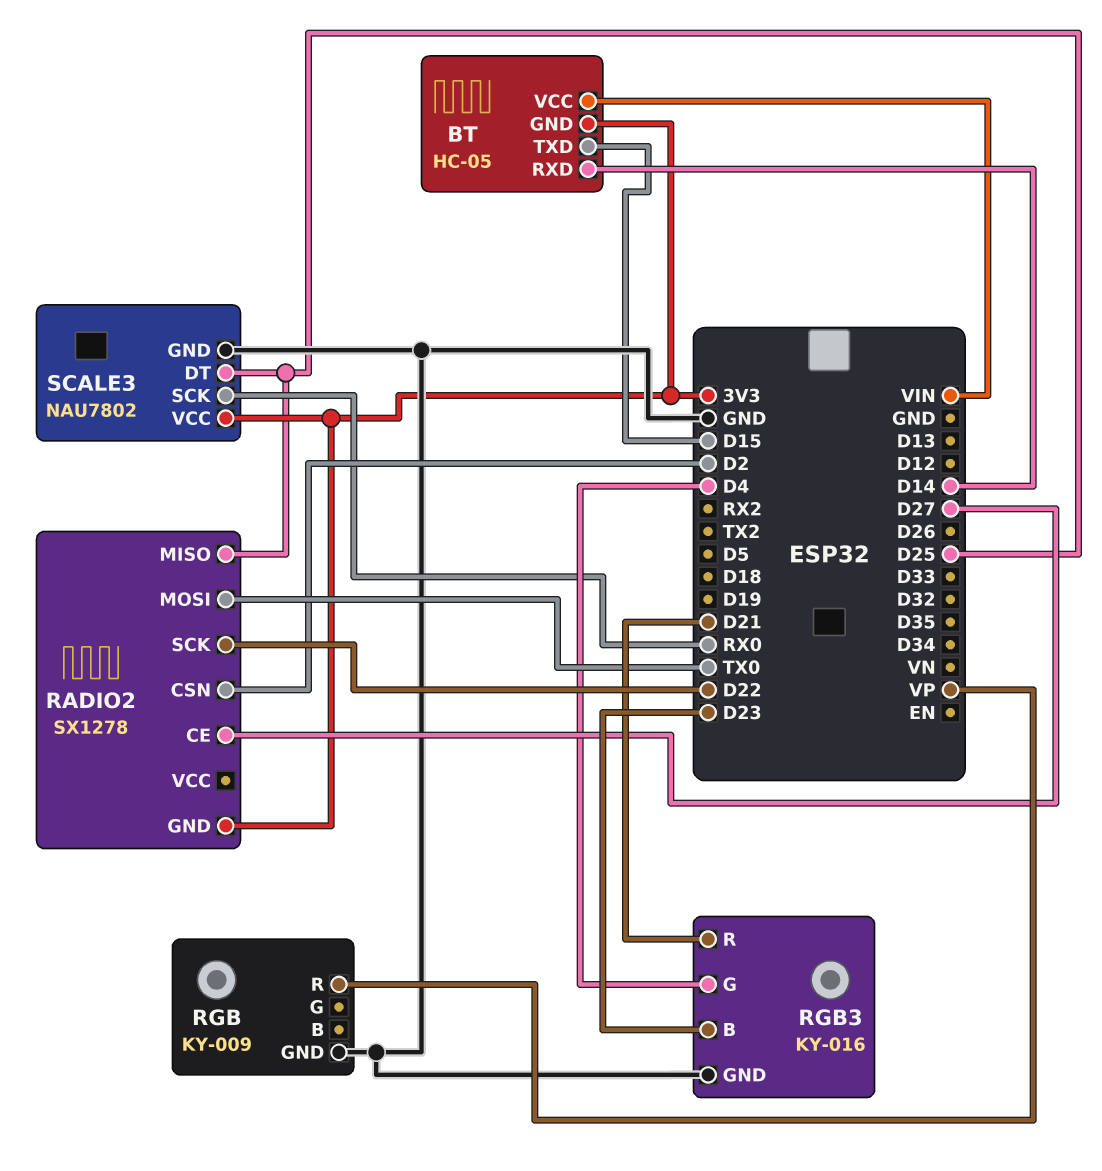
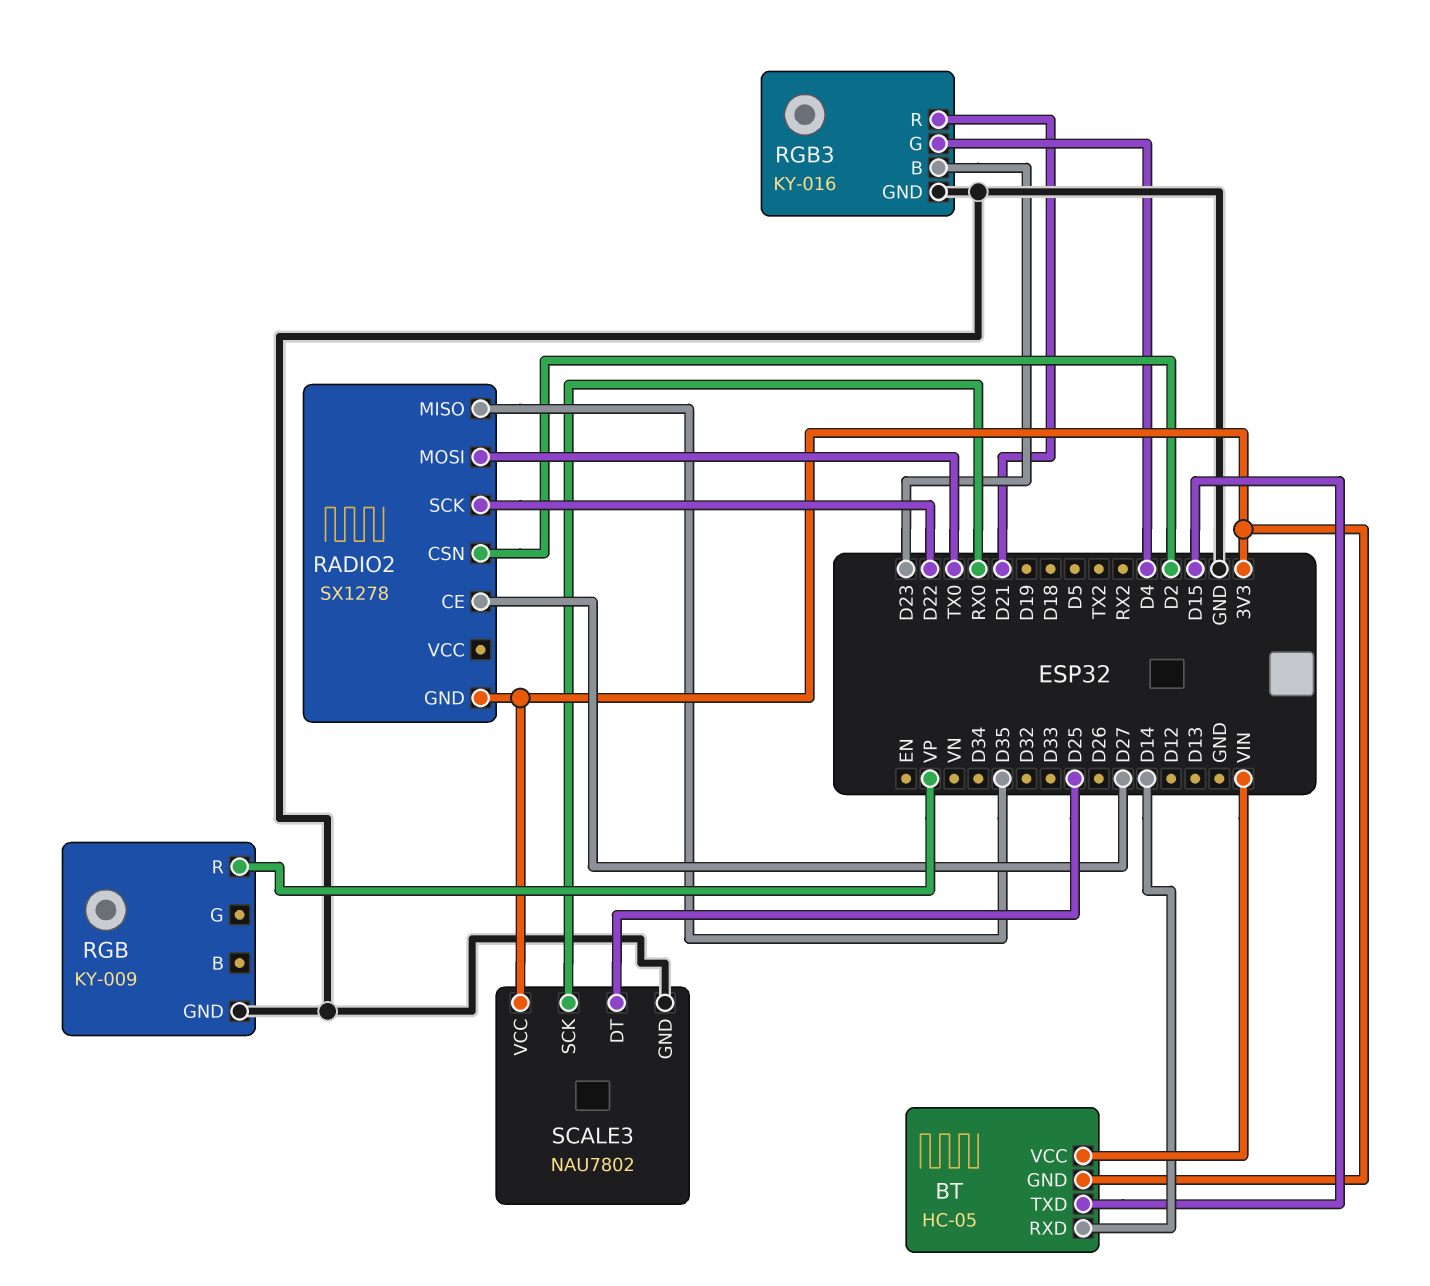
RADIO2 pin MISO: D25 -> D35

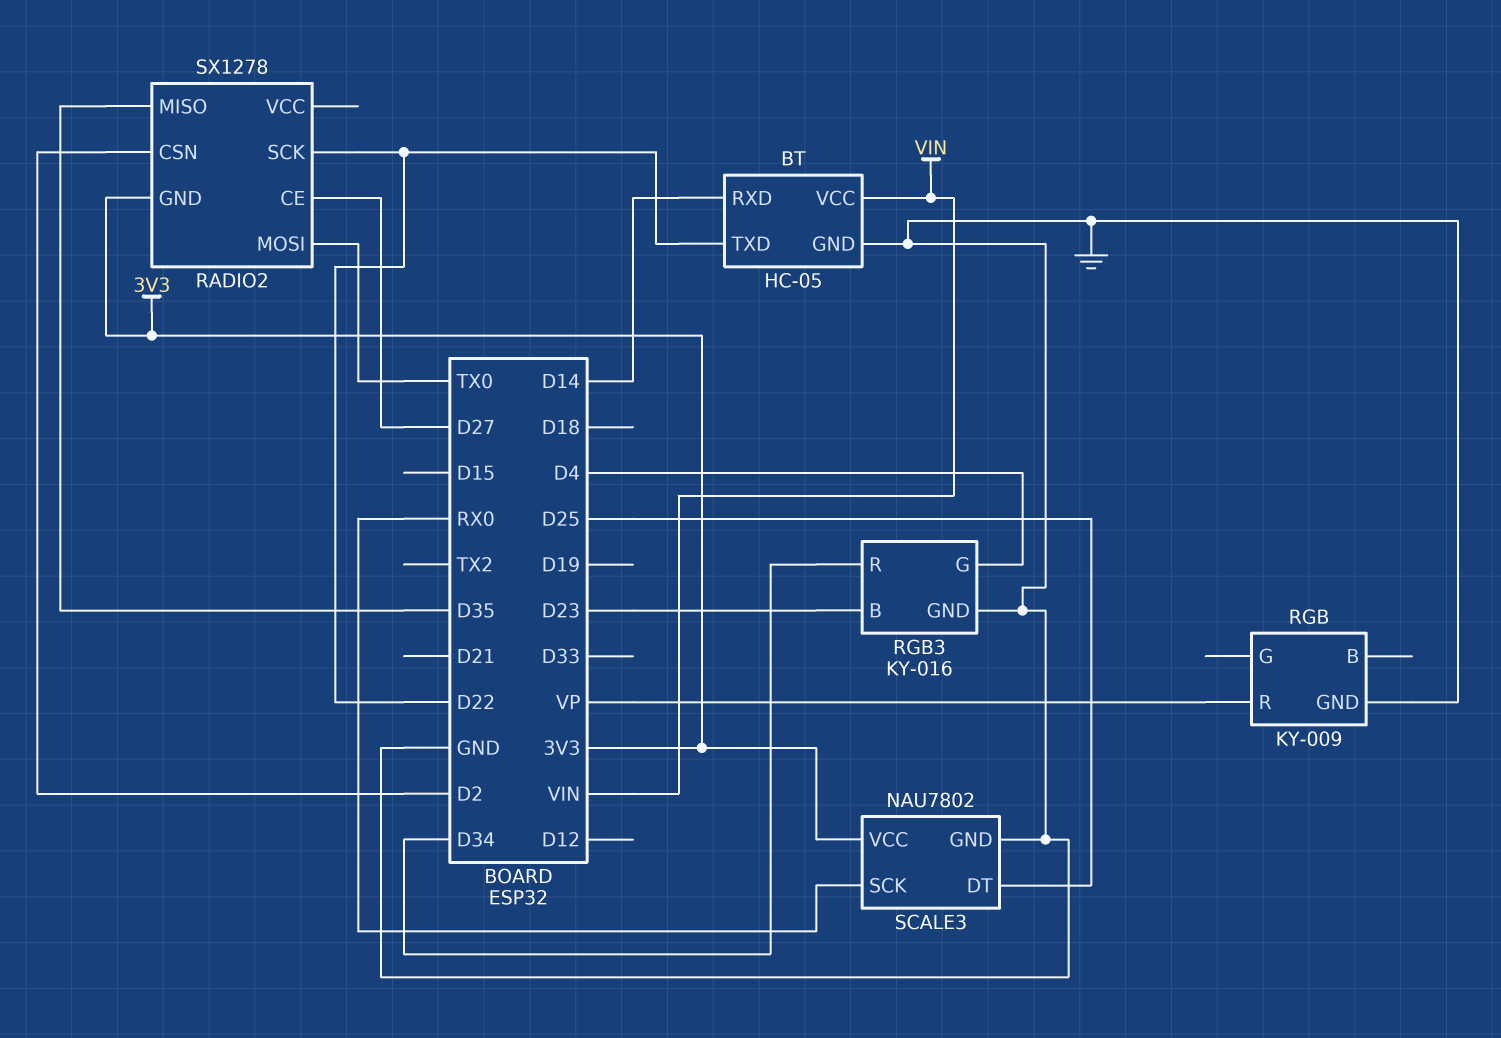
BT pin GND: 3V3 -> GND
BT pin TXD: D15 -> D22
RGB3 pin R: D21 -> D34

